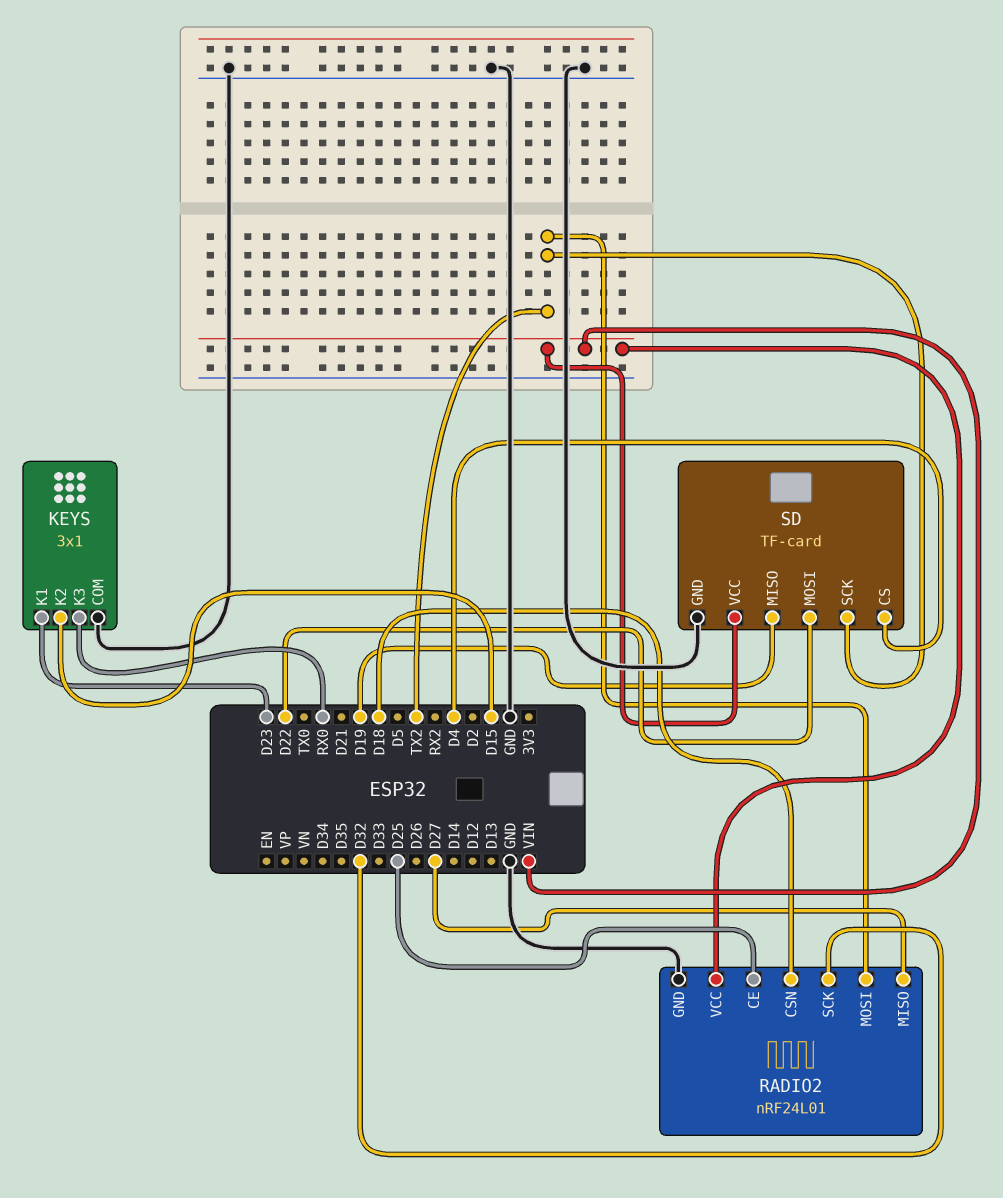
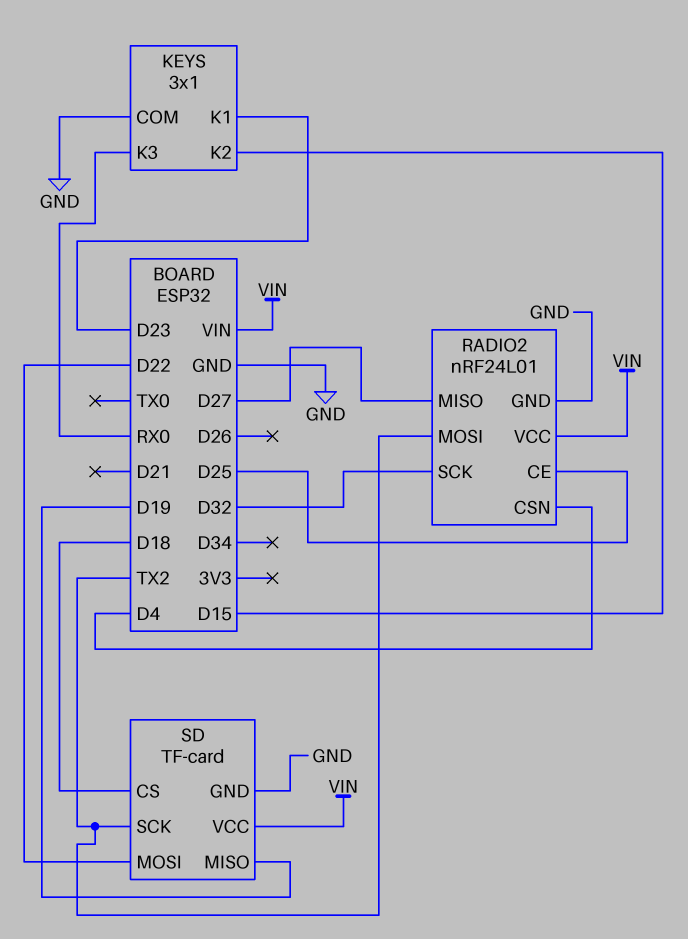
RADIO2 pin CSN: D18 -> D4
SD pin CS: D4 -> D18

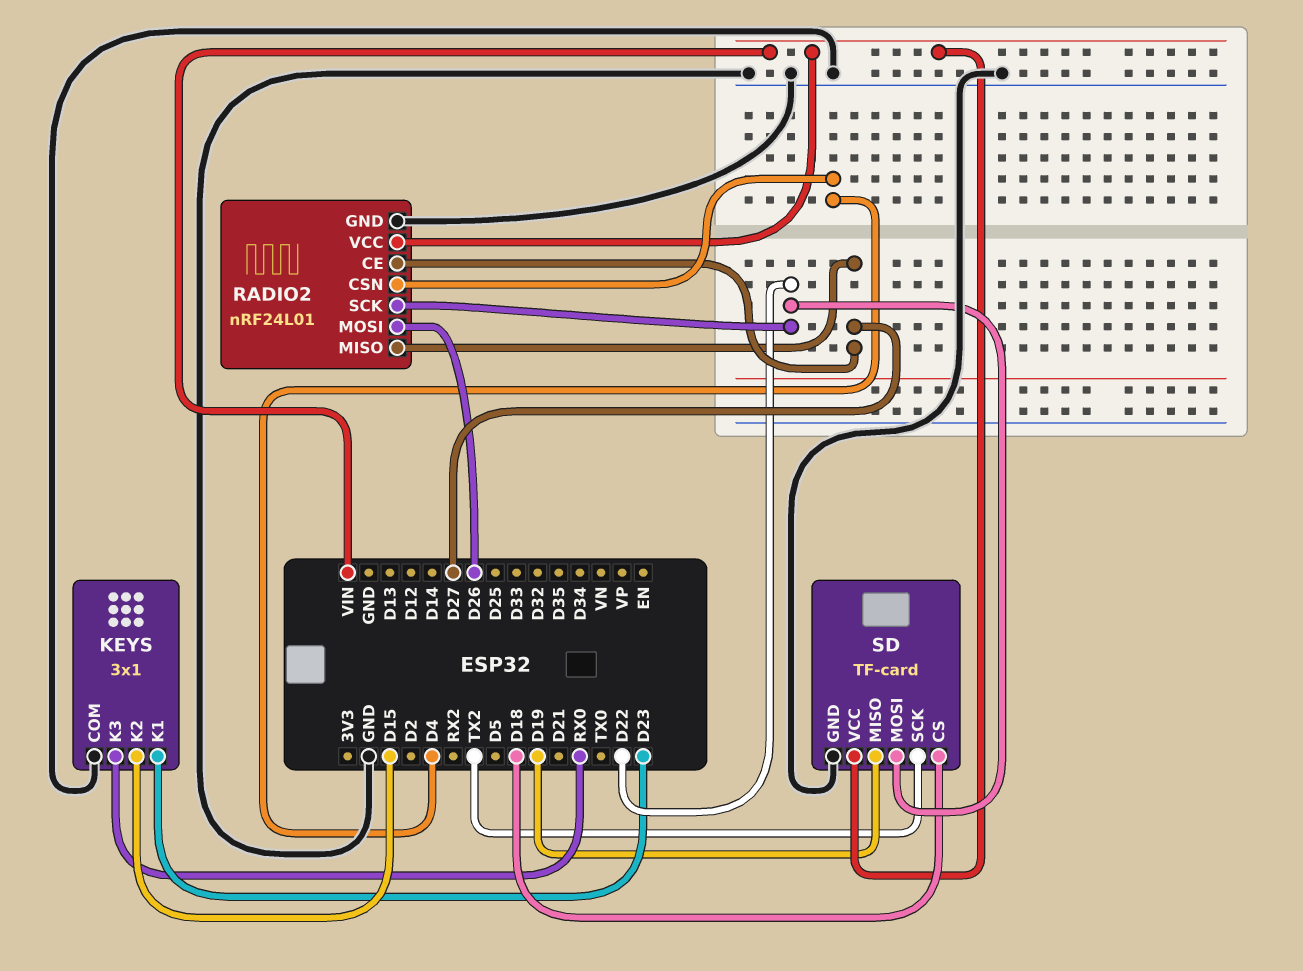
RADIO2 pin CE: D25 -> D27
RADIO2 pin MOSI: TX2 -> D26
RADIO2 pin SCK: D32 -> D22

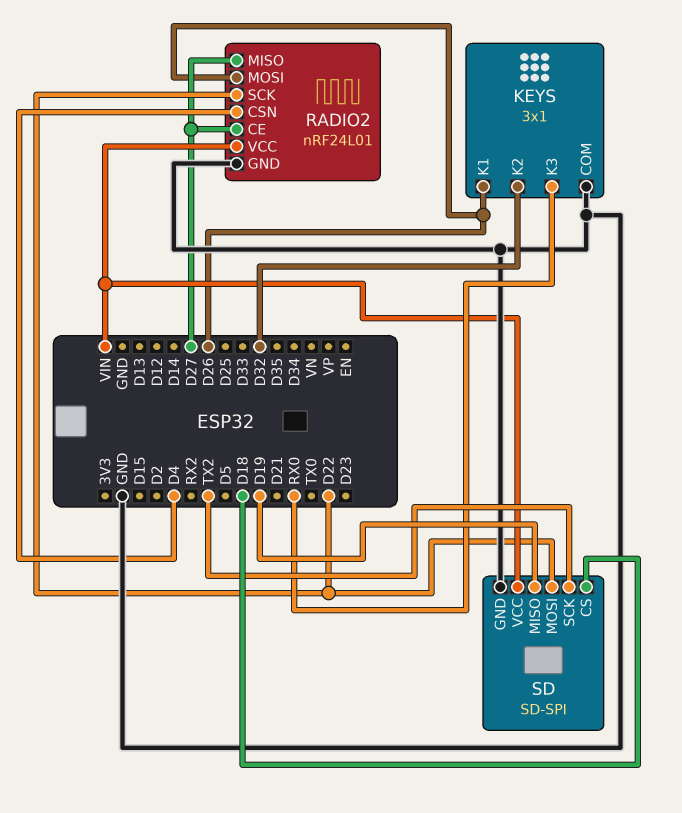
KEYS pin K1: D23 -> D26
KEYS pin K2: D15 -> D32
SD: TF-card -> SD-SPI

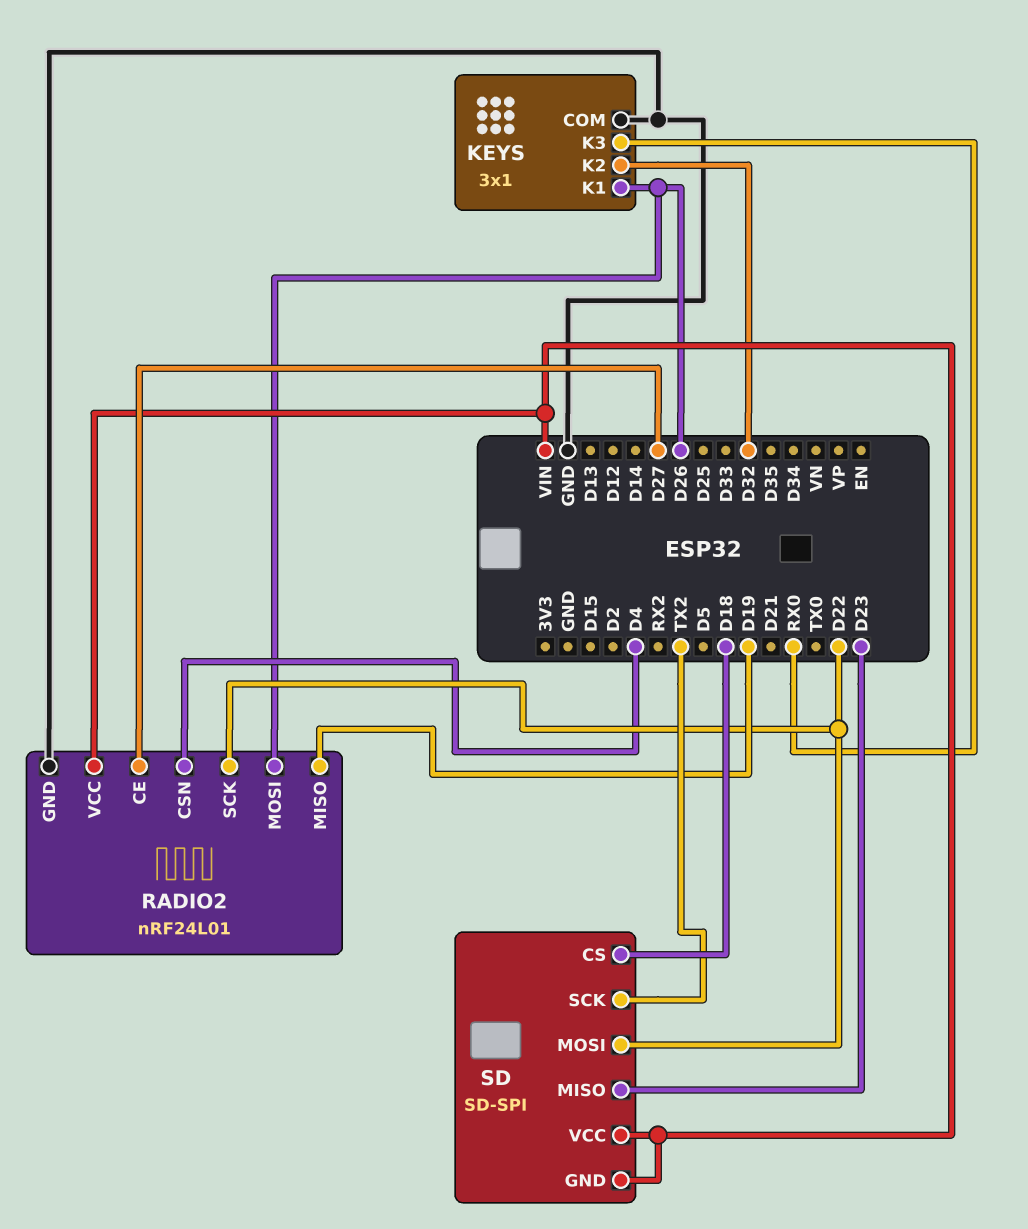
RADIO2 pin MISO: D27 -> D19
SD pin GND: GND -> VIN
SD pin MISO: D19 -> D23

